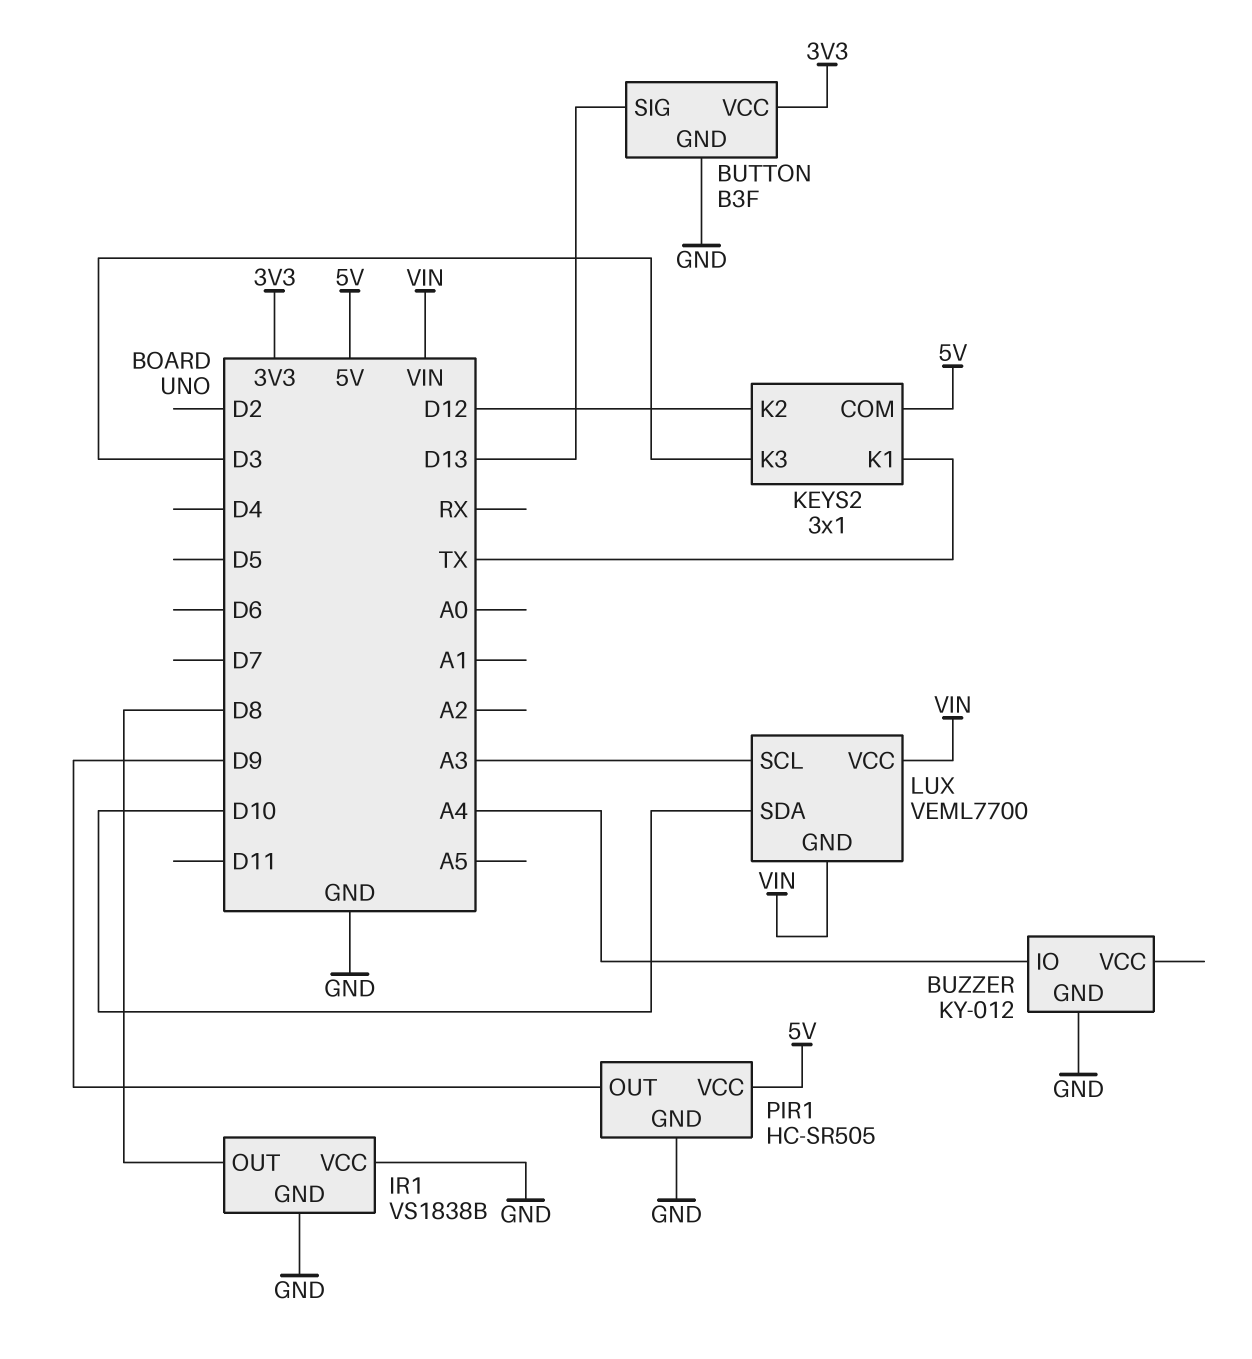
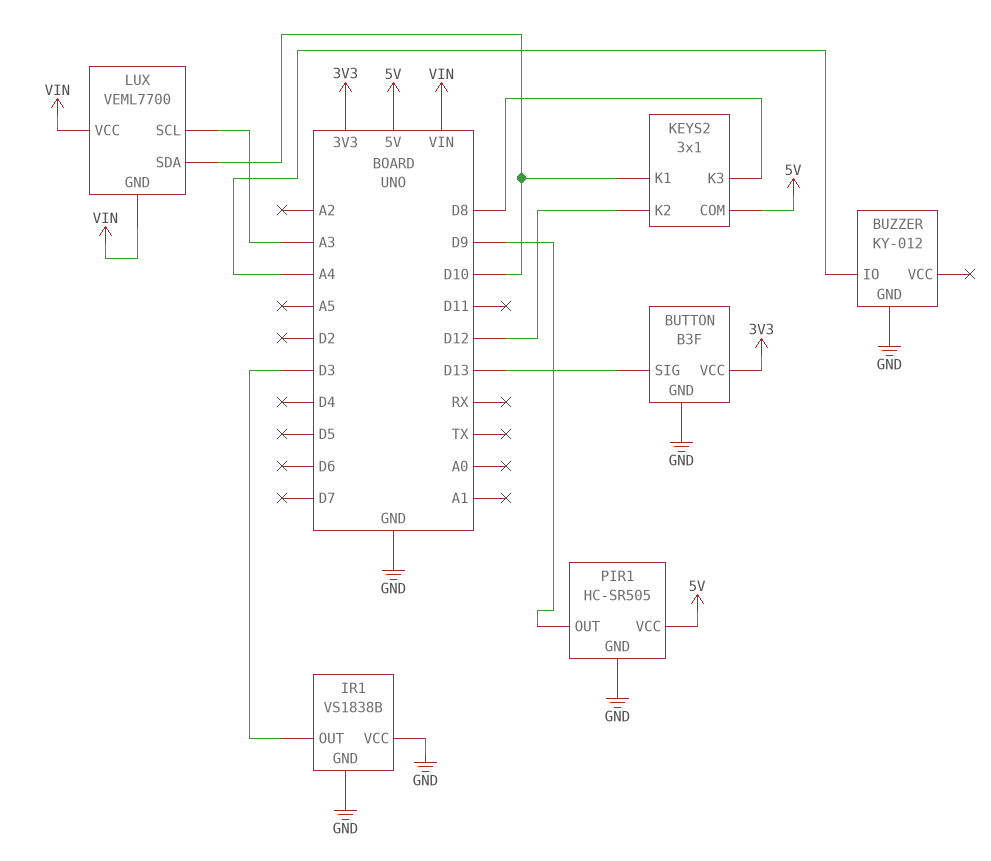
IR1 pin OUT: D8 -> D3
KEYS2 pin K1: TX -> D10
KEYS2 pin K3: D3 -> D8

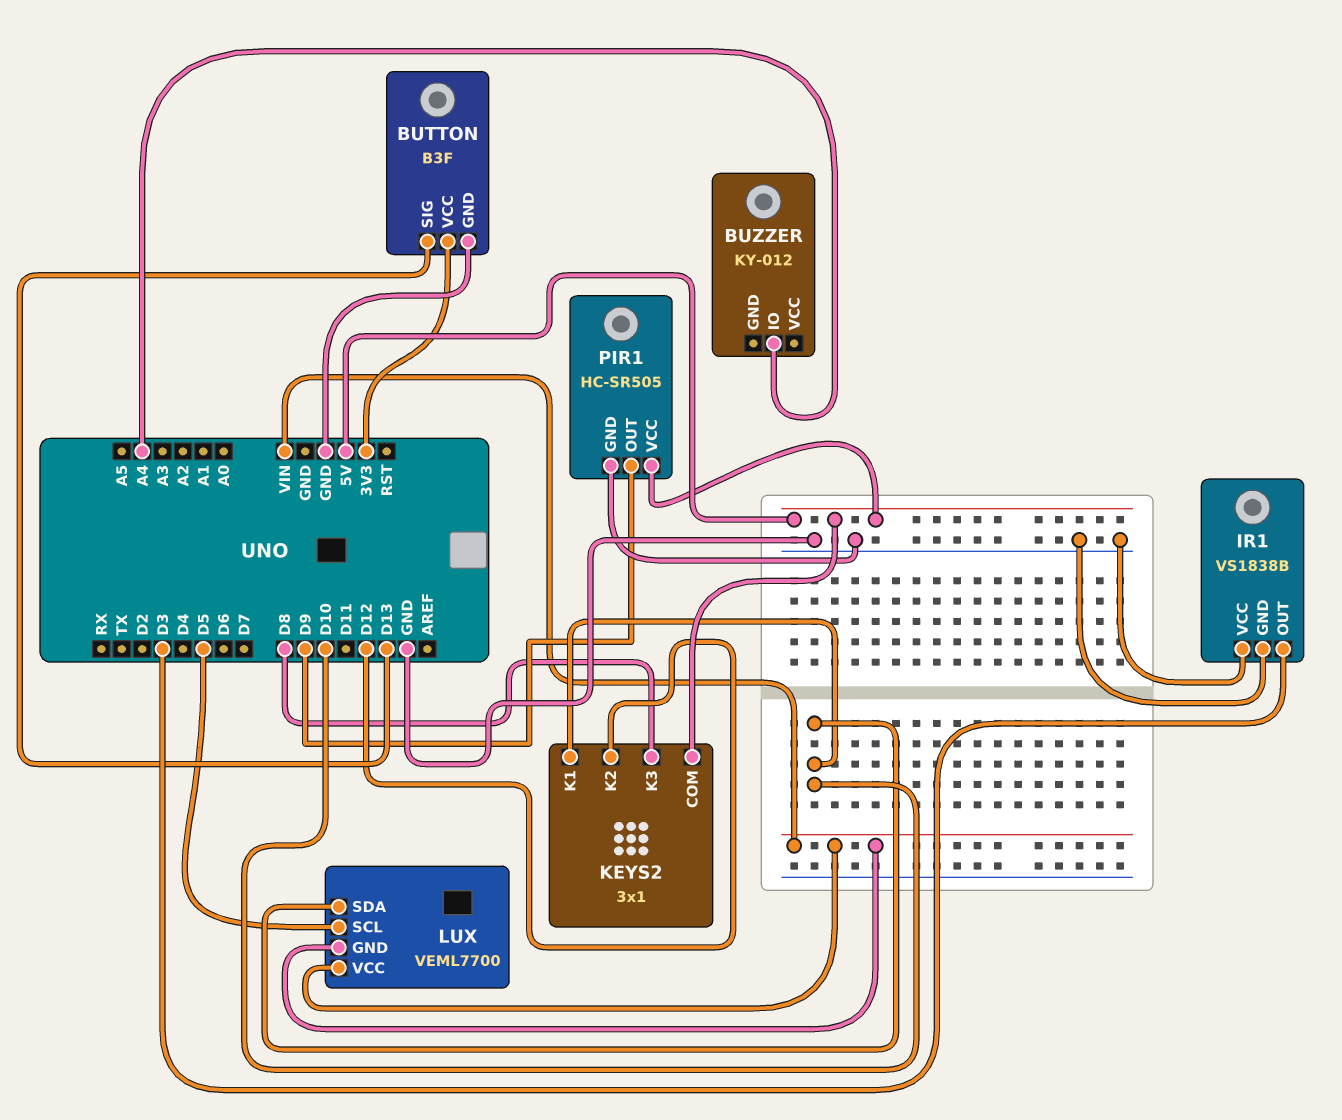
BUZZER pin GND: GND -> none
LUX pin SCL: A3 -> D5

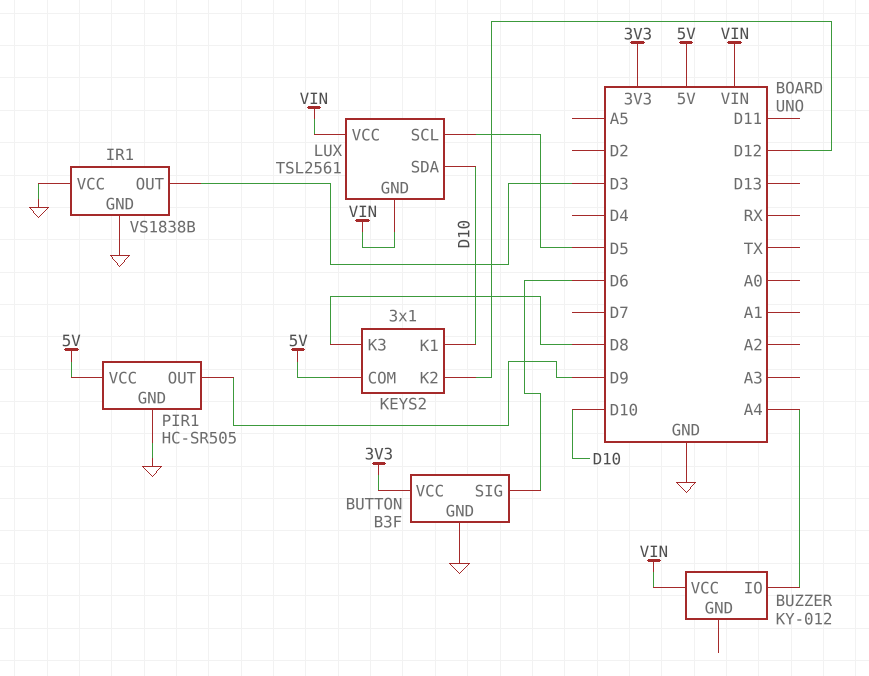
BUTTON pin SIG: D13 -> D6
BUZZER pin VCC: none -> VIN
LUX: VEML7700 -> TSL2561

